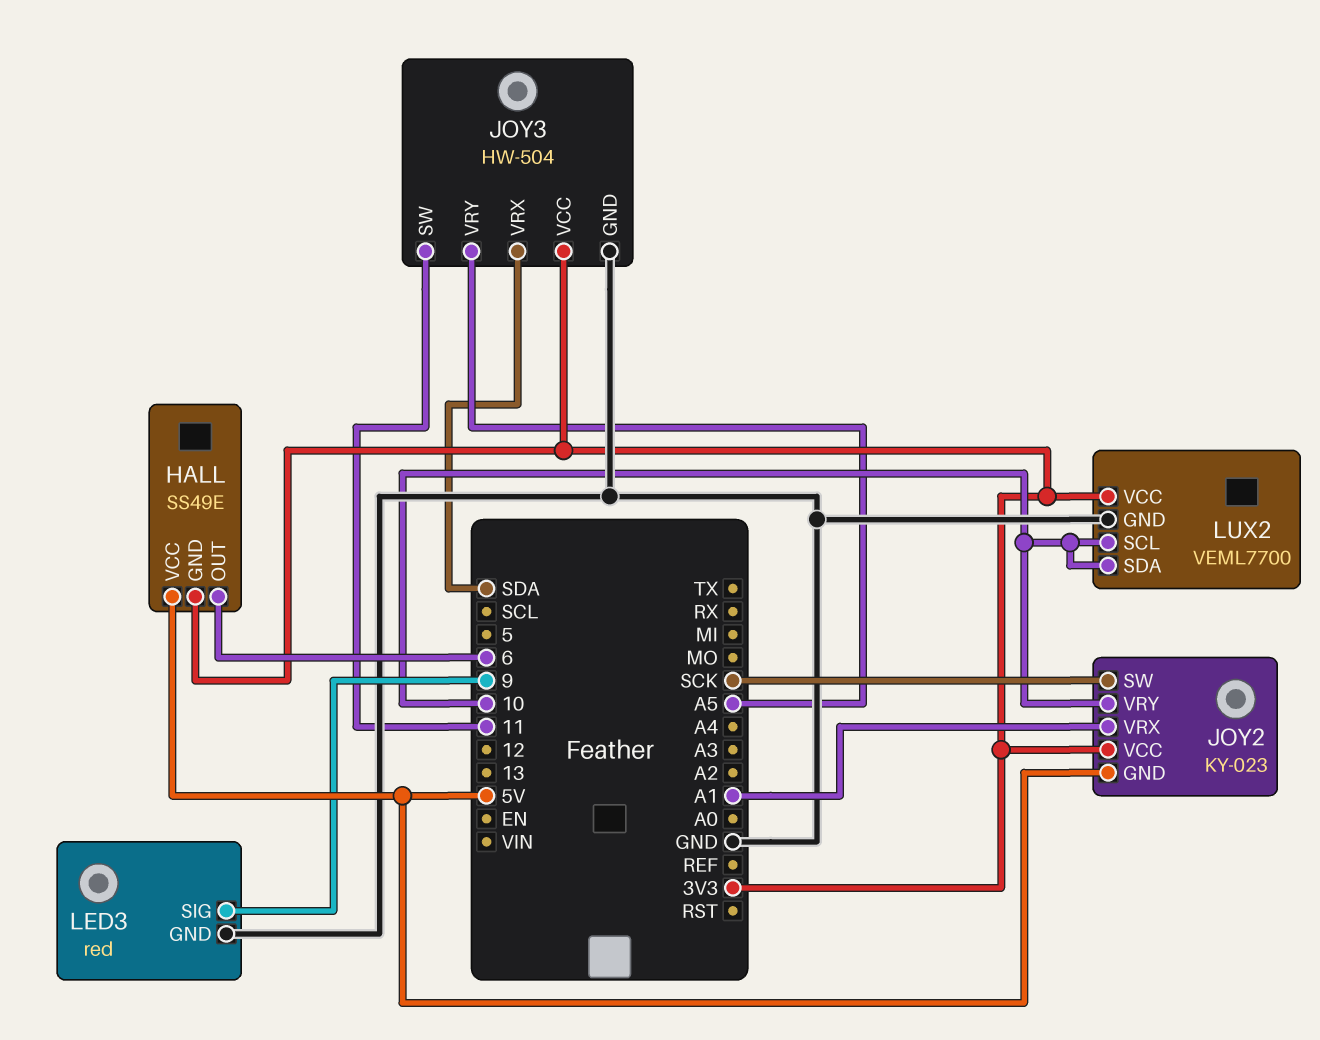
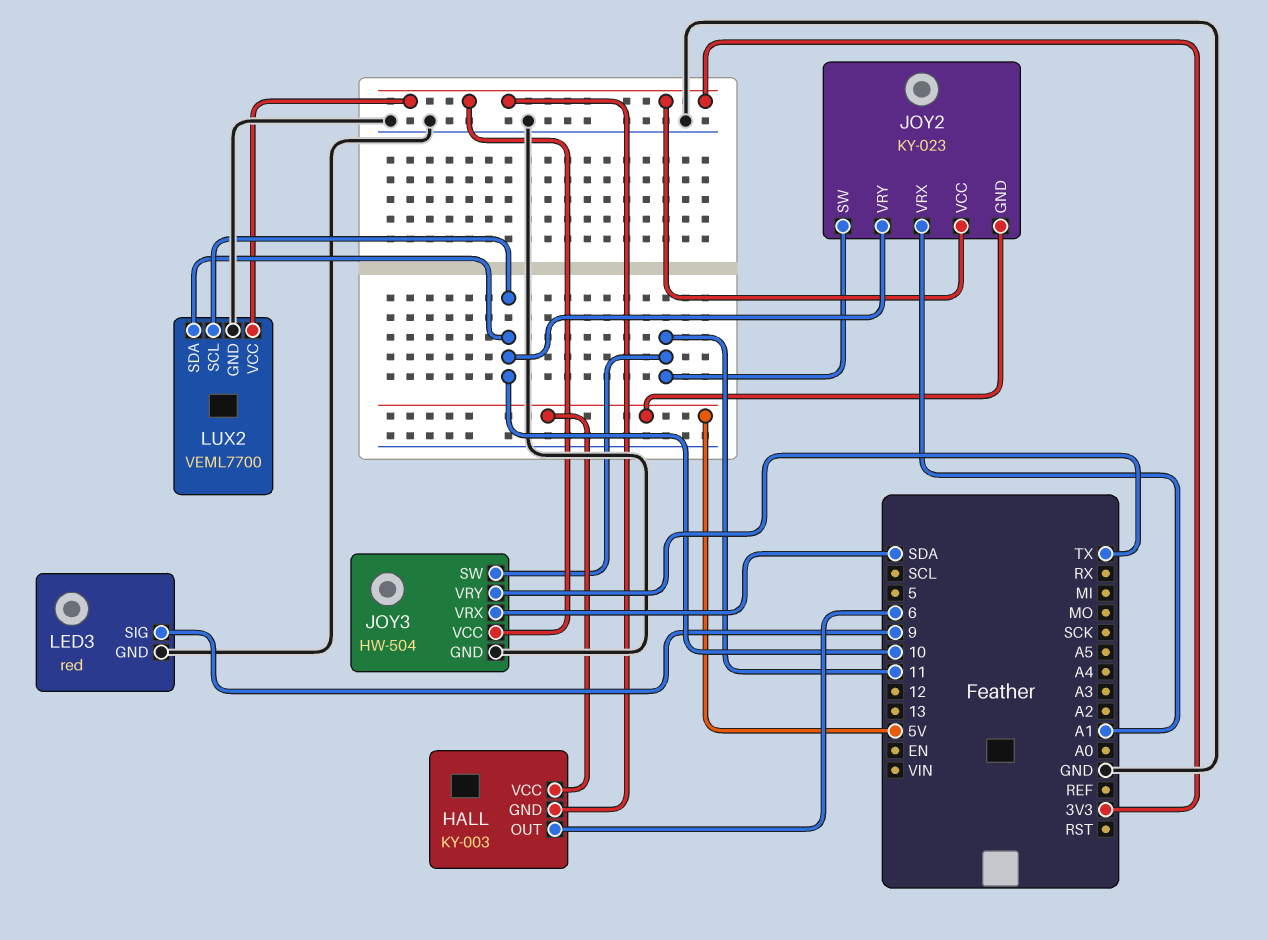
HALL: SS49E -> KY-003
JOY2 pin SW: SCK -> 11
JOY3 pin VRY: A5 -> TX

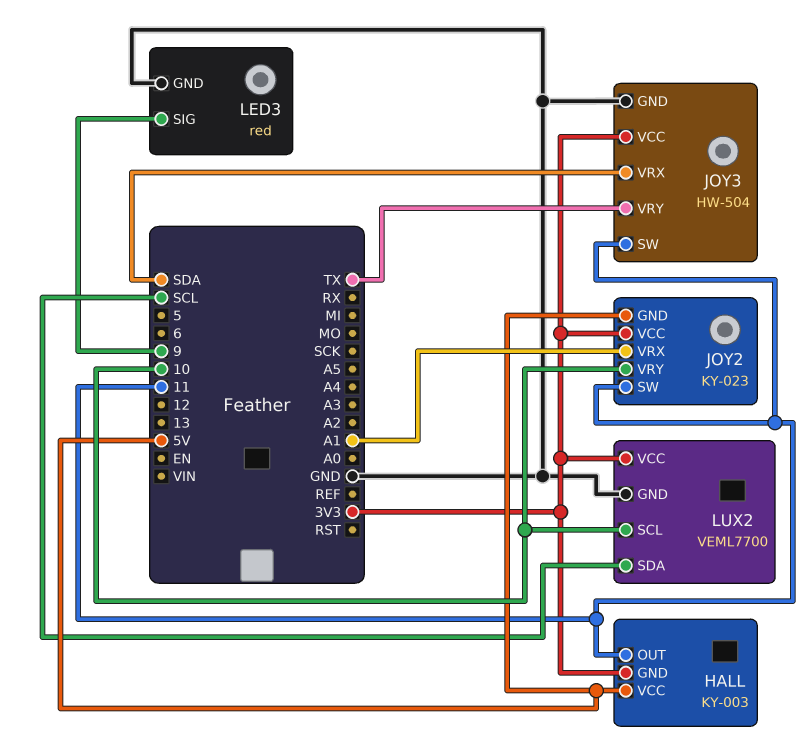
HALL pin OUT: 6 -> 11
LUX2 pin SDA: 10 -> SCL

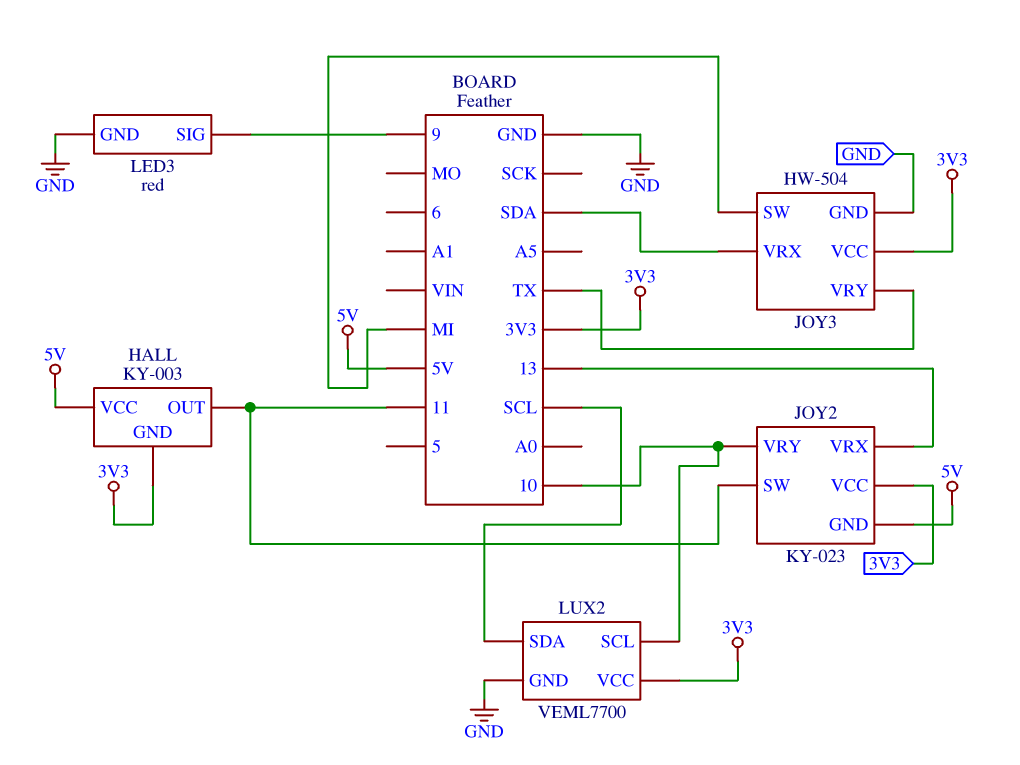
JOY2 pin VRX: A1 -> 13
JOY3 pin SW: 11 -> MI

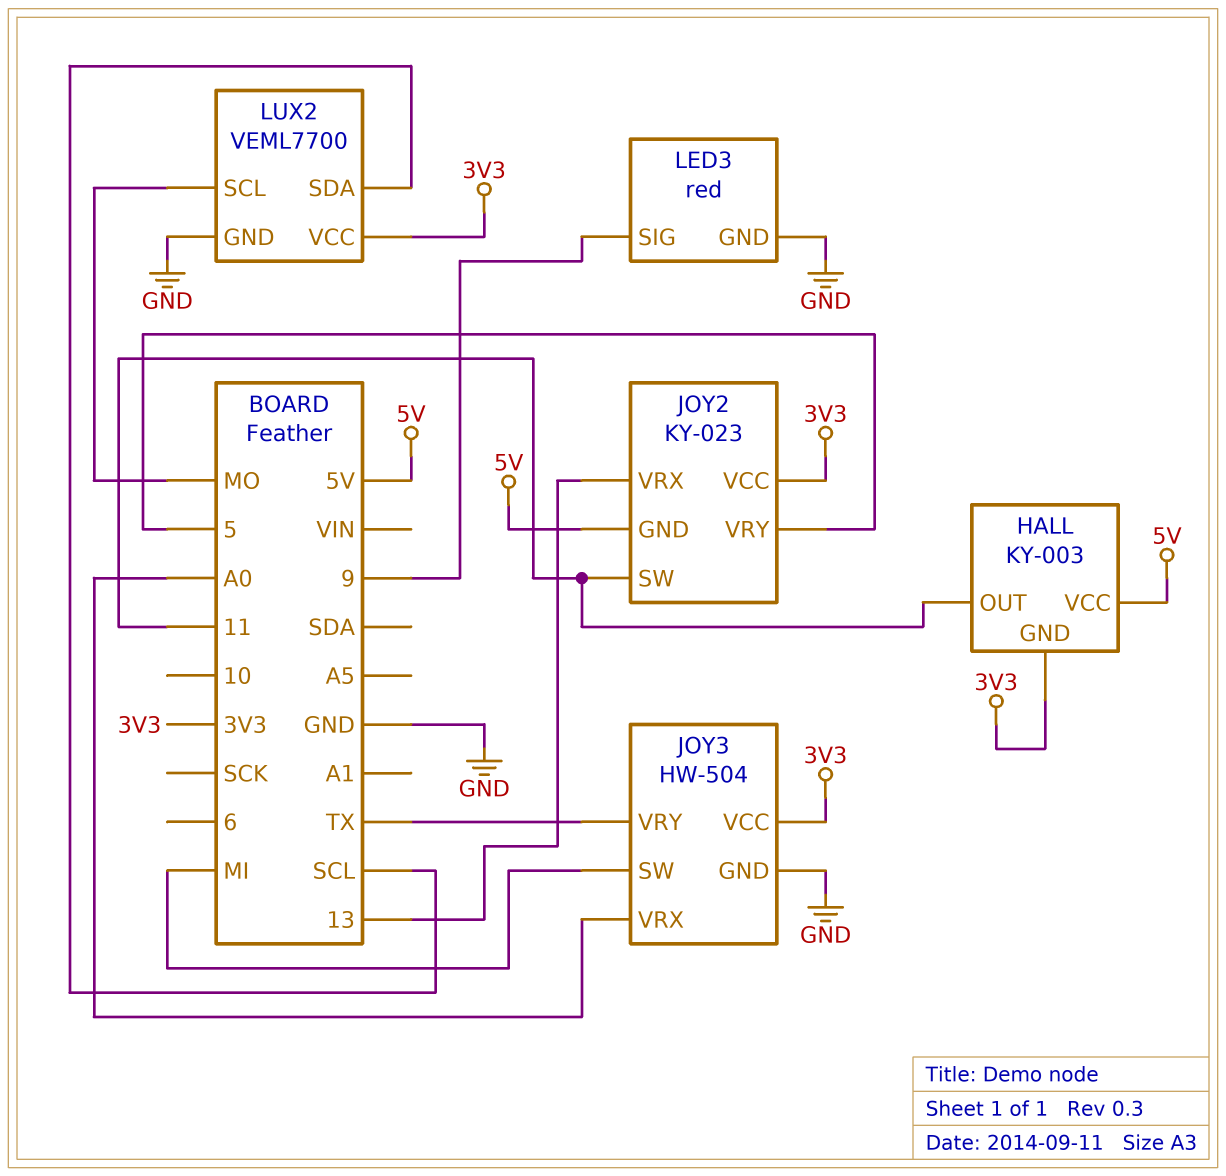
JOY2 pin VRY: 10 -> 5
JOY3 pin VRX: SDA -> A0
LUX2 pin SCL: 10 -> MO

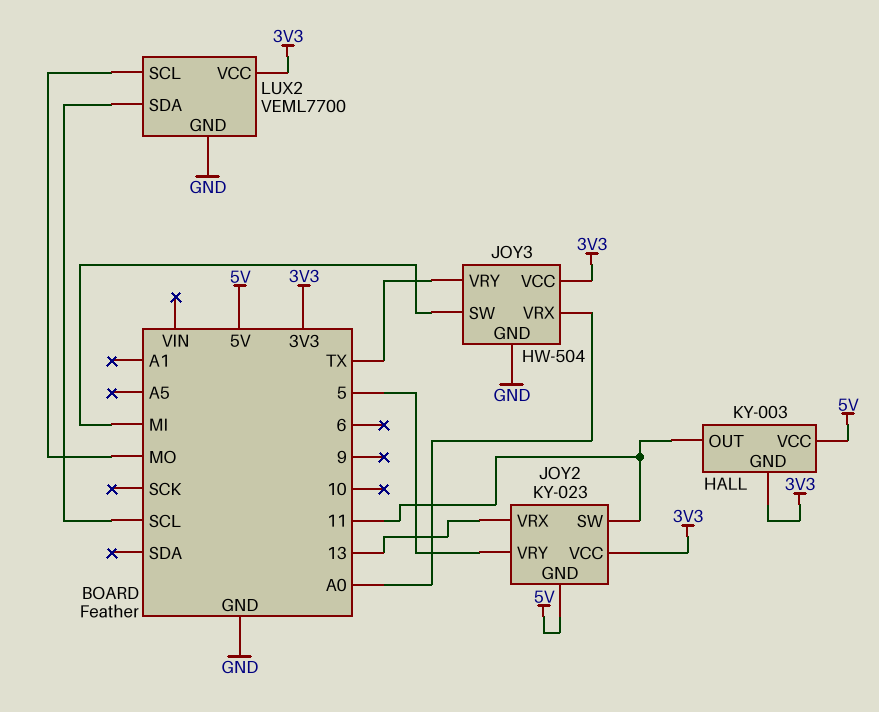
LED3: red -> none
LED3 pin GND: GND -> none
LED3 pin SIG: 9 -> none

